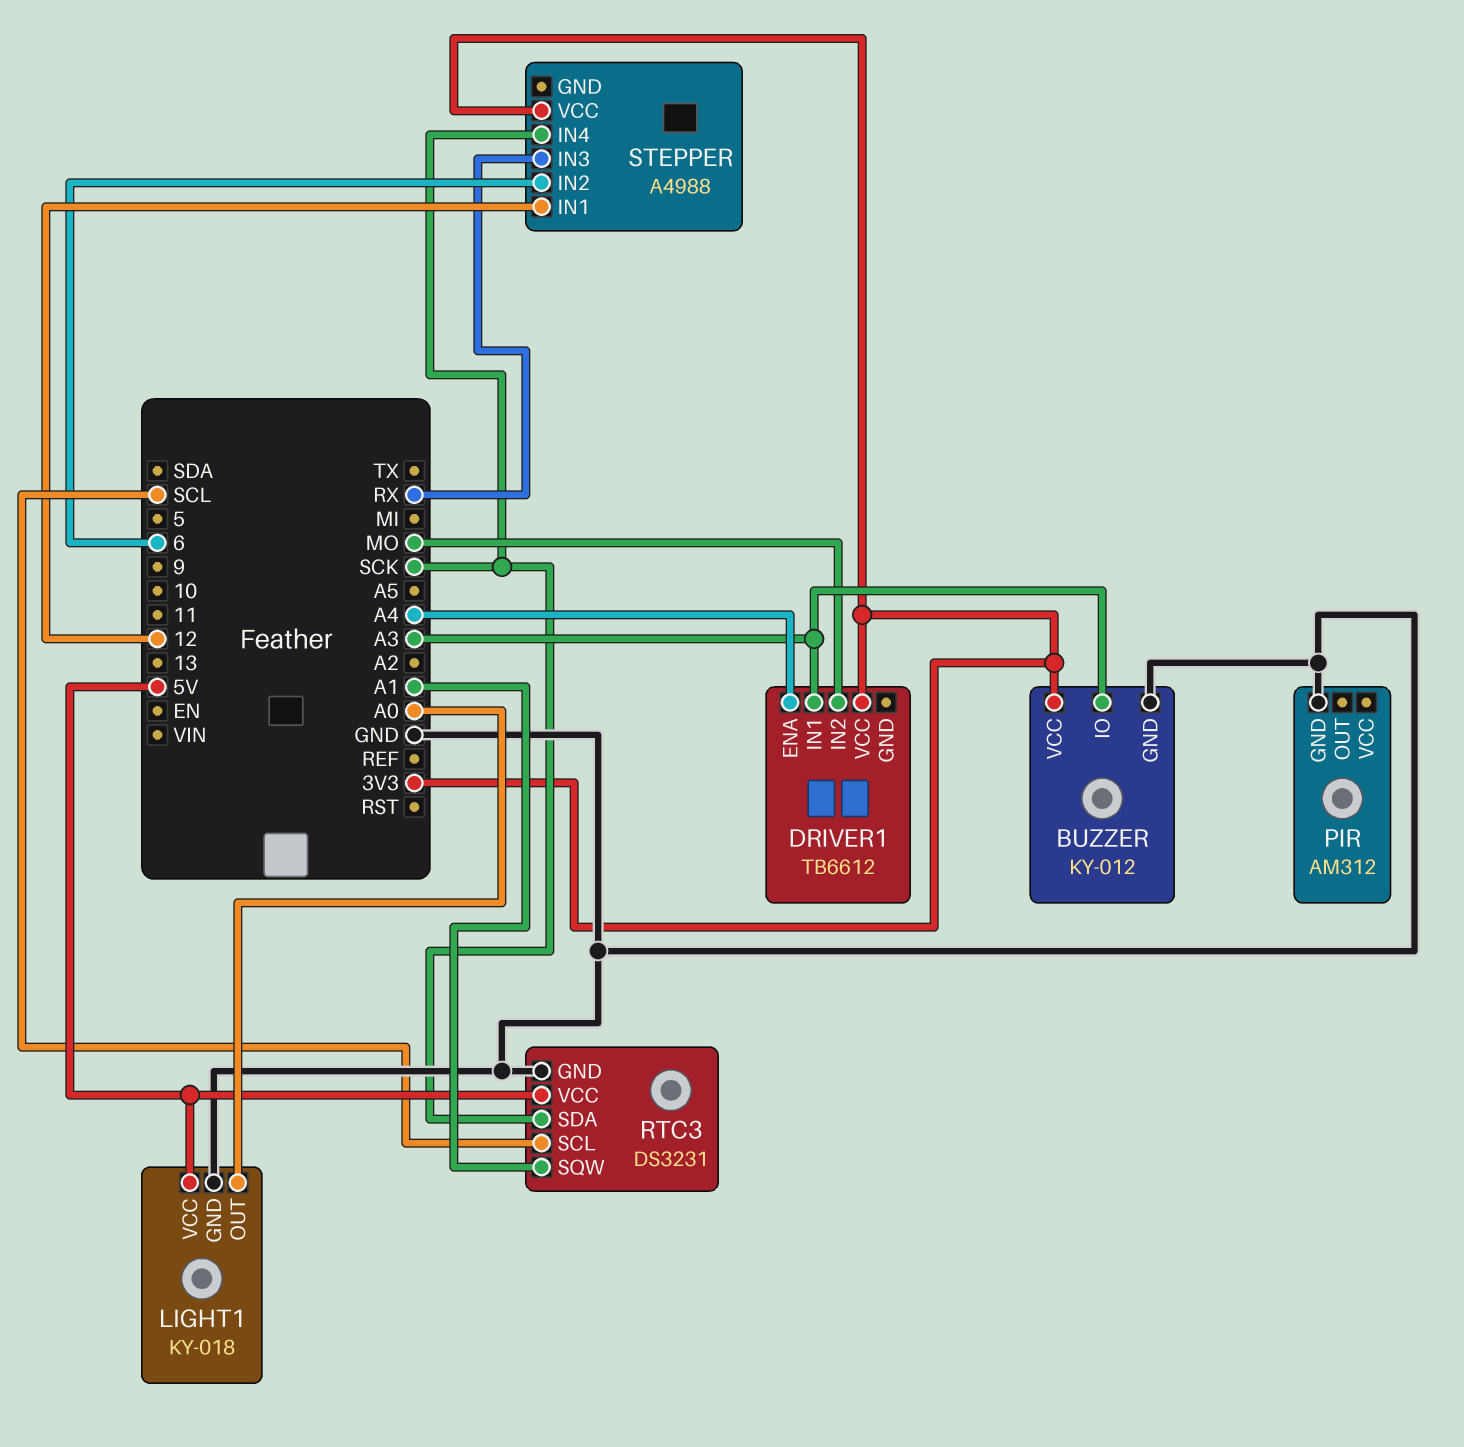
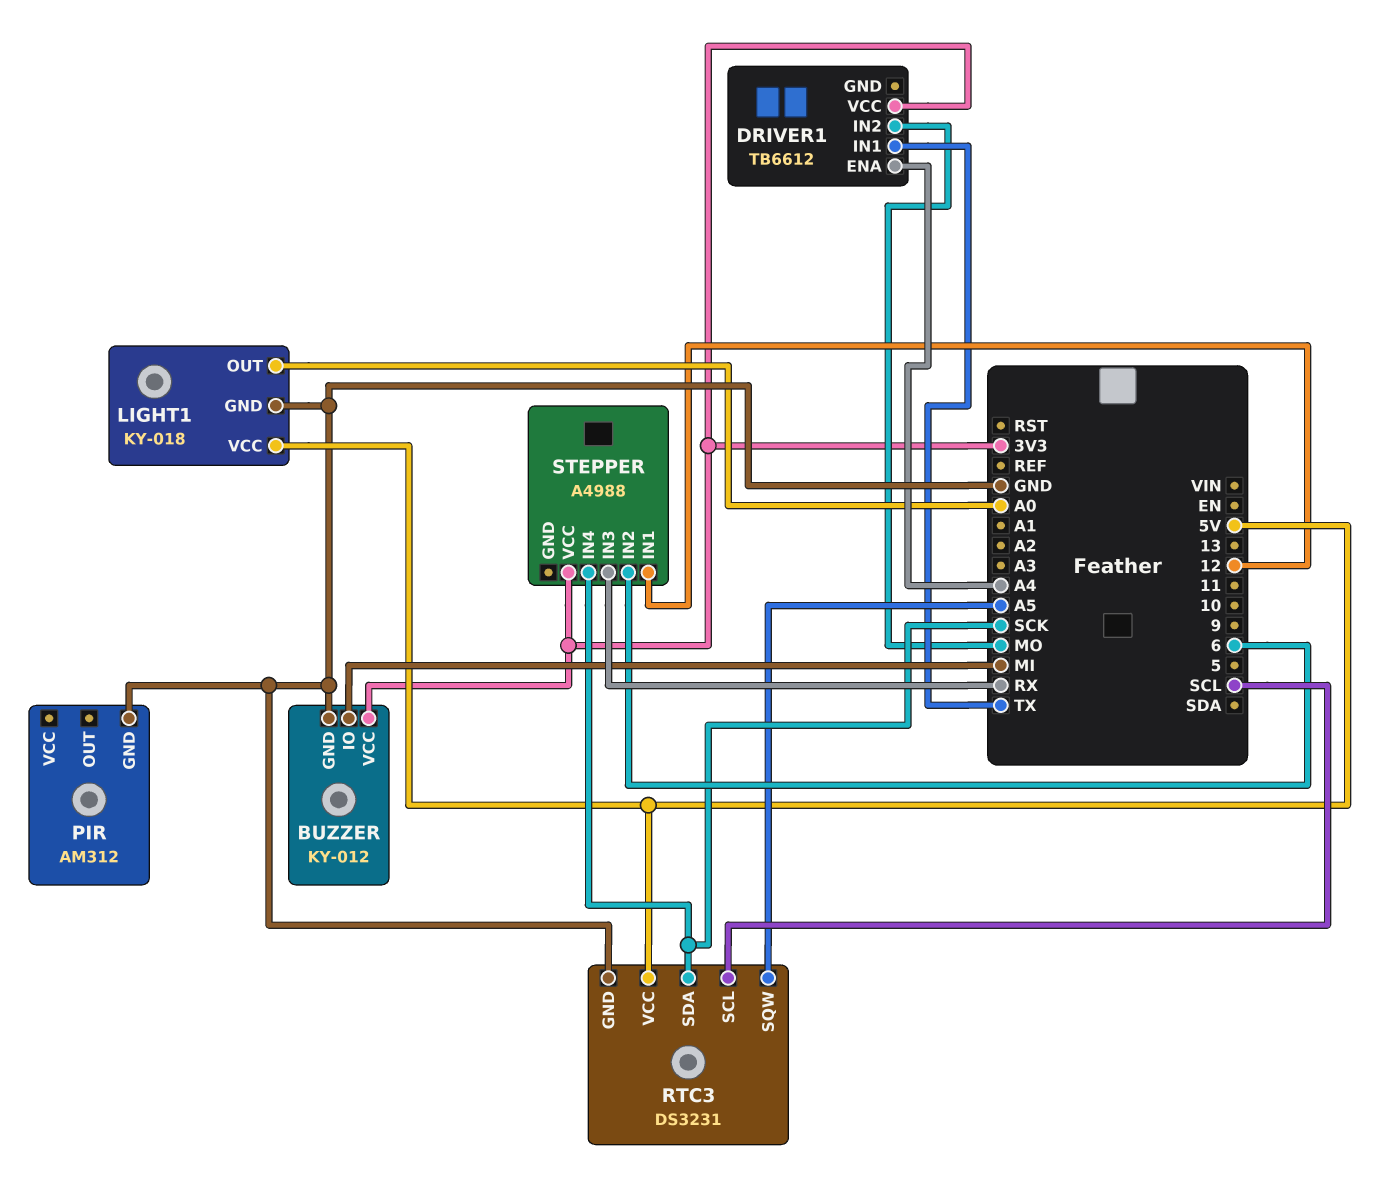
BUZZER pin IO: A3 -> MI
DRIVER1 pin IN1: A3 -> TX
RTC3 pin SQW: A1 -> A5

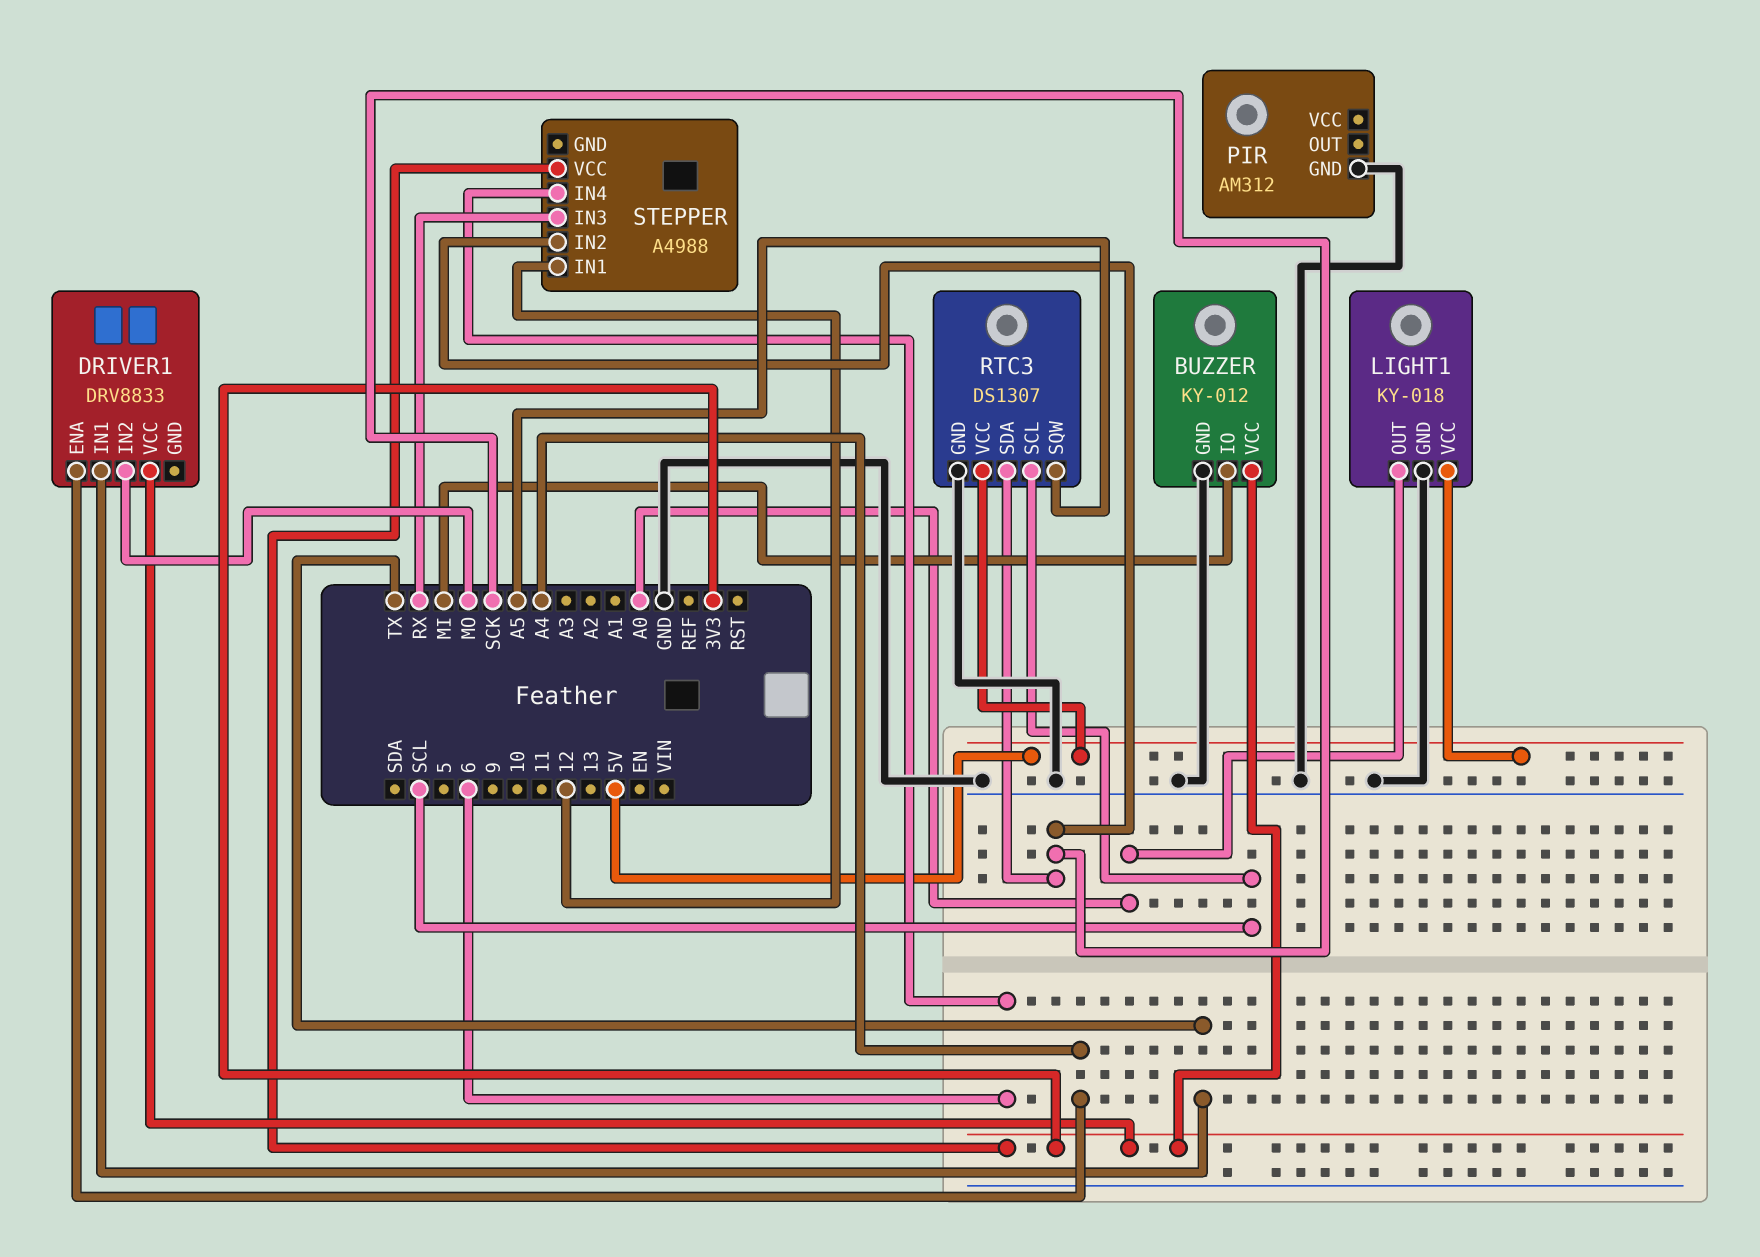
DRIVER1: TB6612 -> DRV8833
RTC3: DS3231 -> DS1307
STEPPER pin IN2: 6 -> SCK
STEPPER pin IN4: SCK -> 6

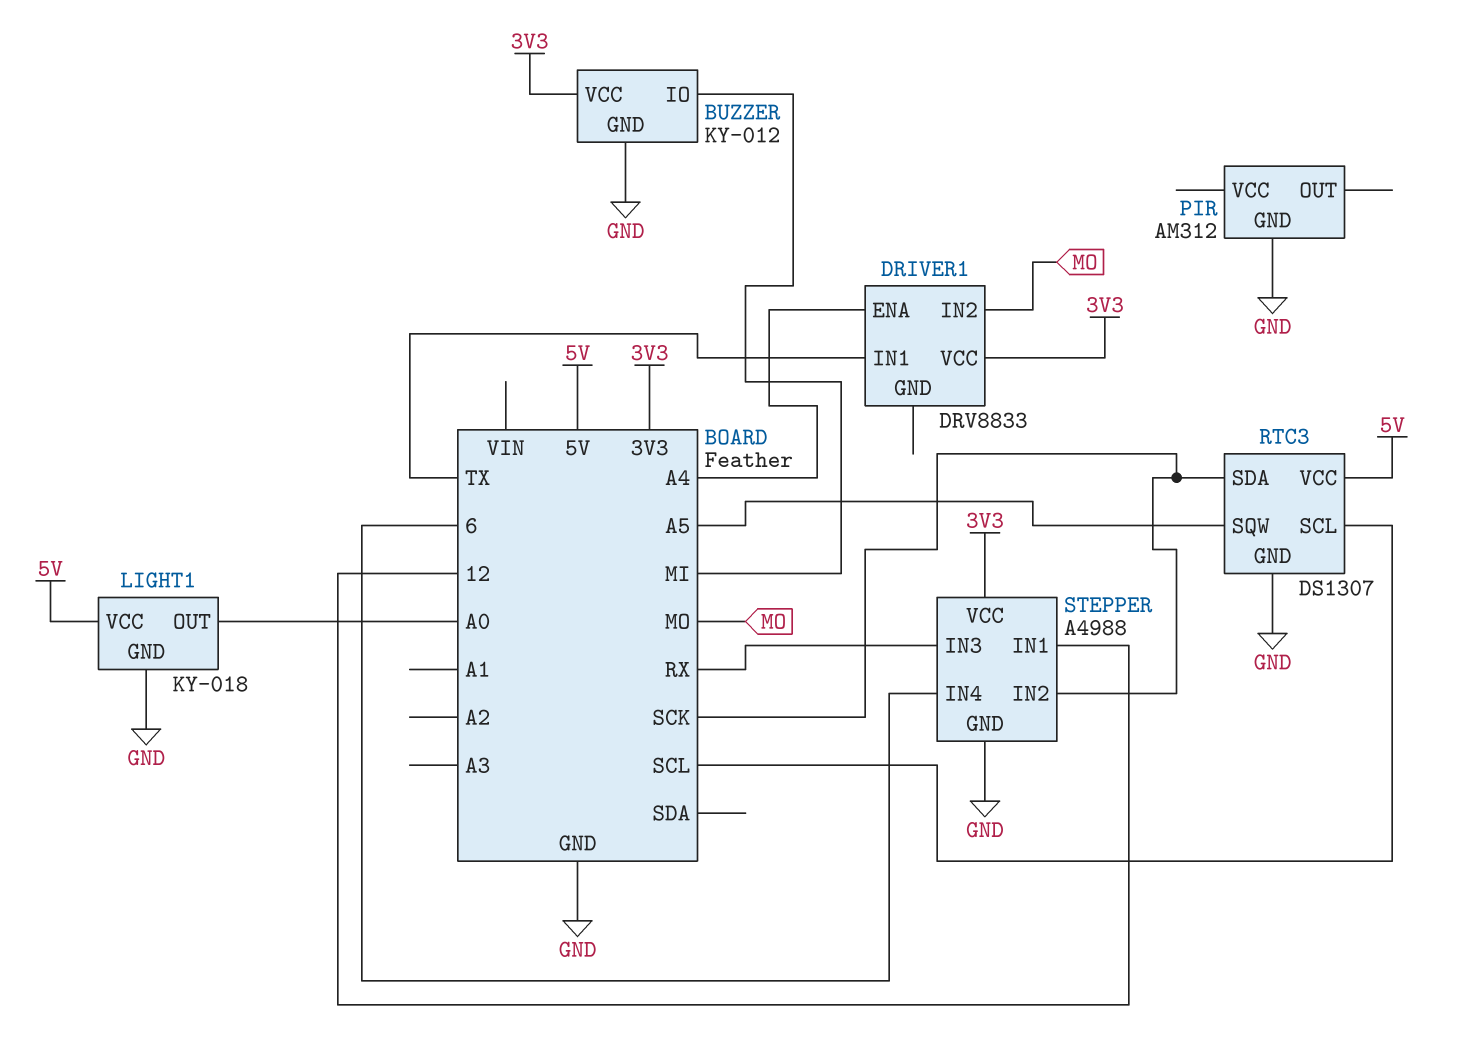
STEPPER pin GND: none -> GND

